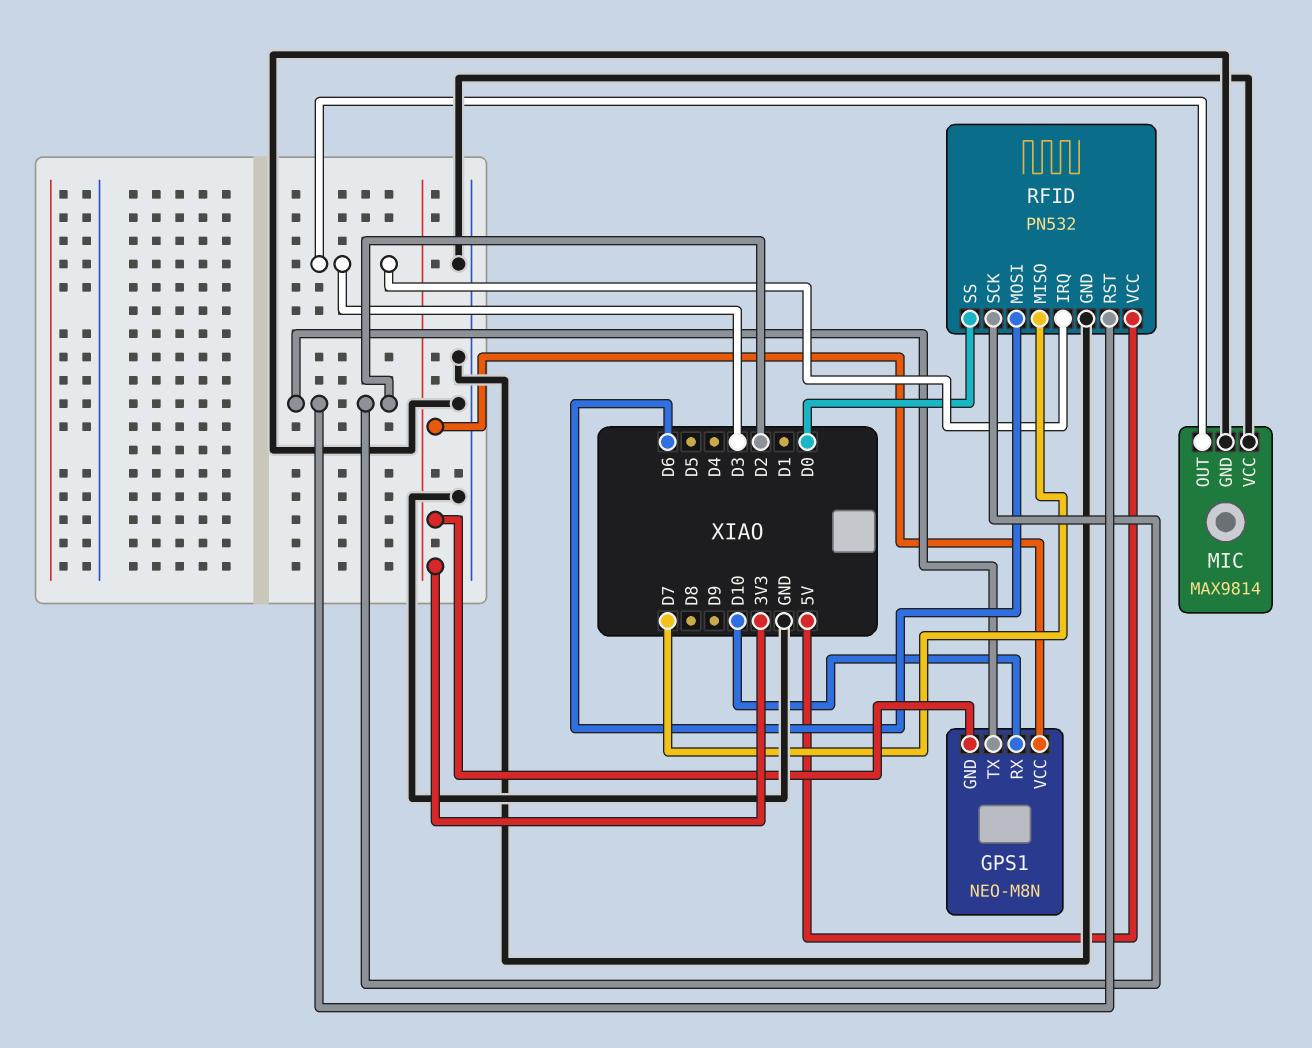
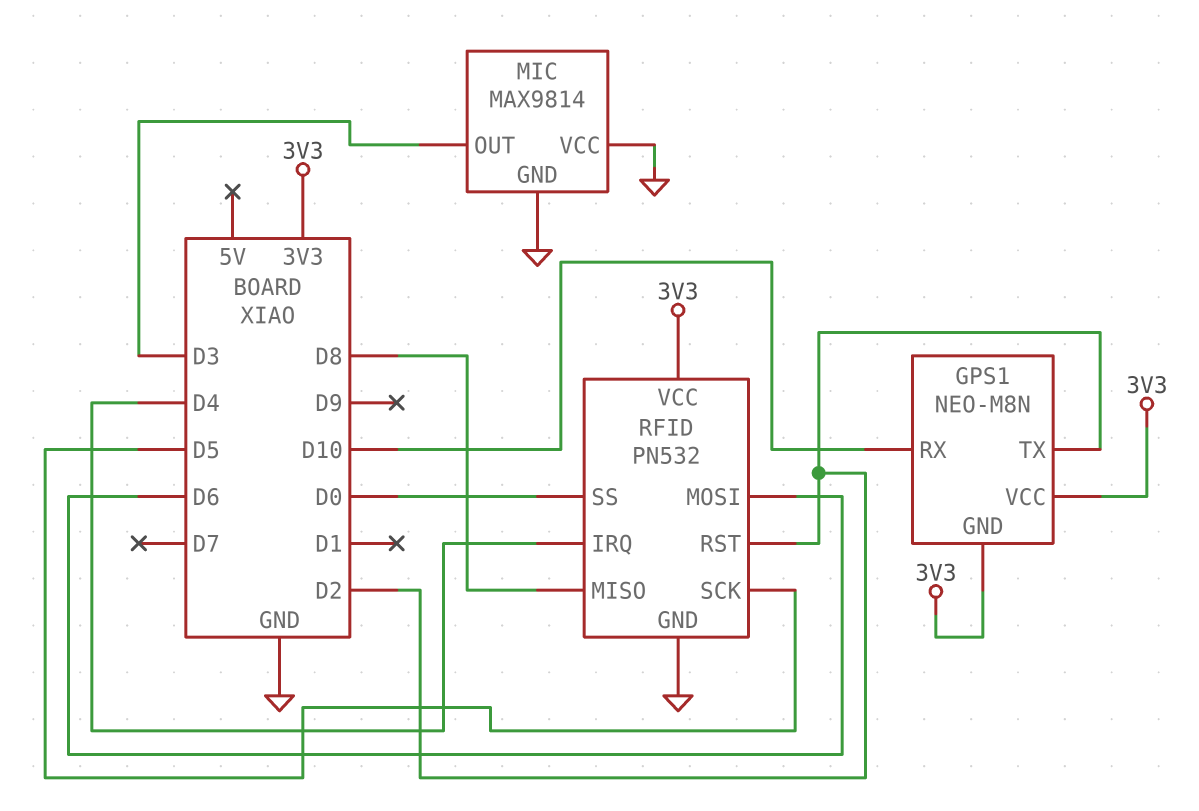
RFID pin IRQ: D3 -> D4
RFID pin MISO: D7 -> D8
RFID pin SCK: D2 -> D5
RFID pin VCC: 5V -> 3V3

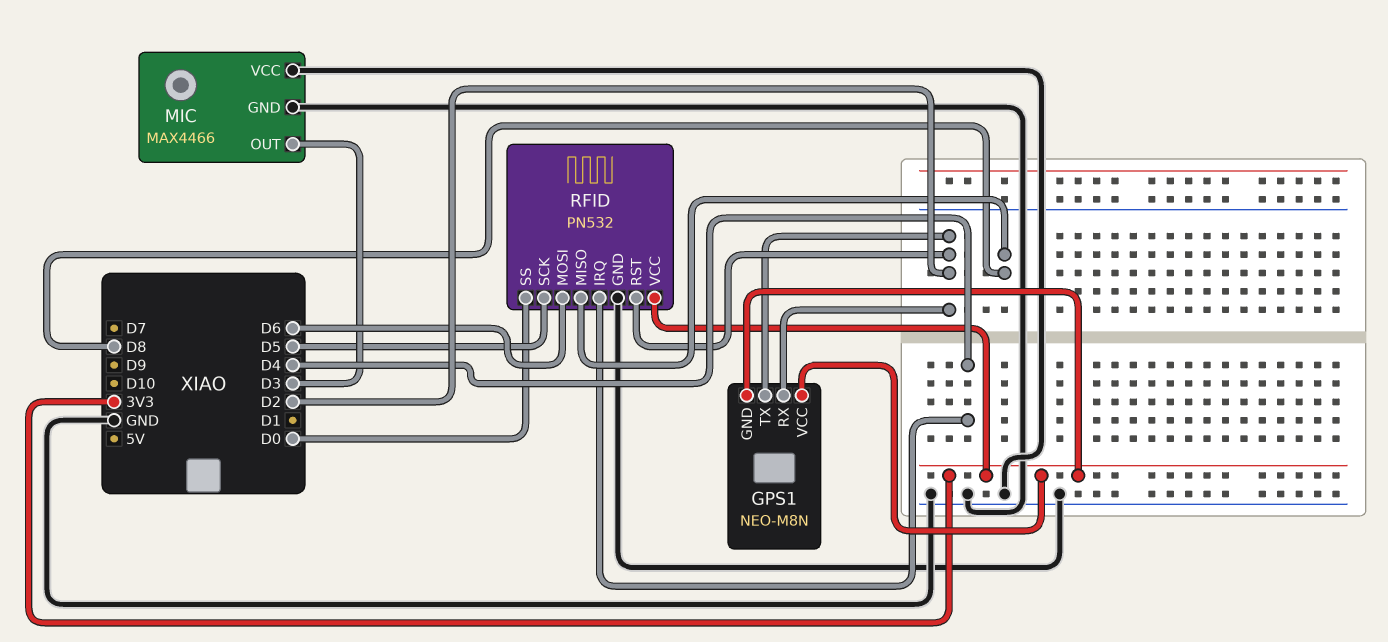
GPS1 pin RX: D10 -> D2
MIC: MAX9814 -> MAX4466

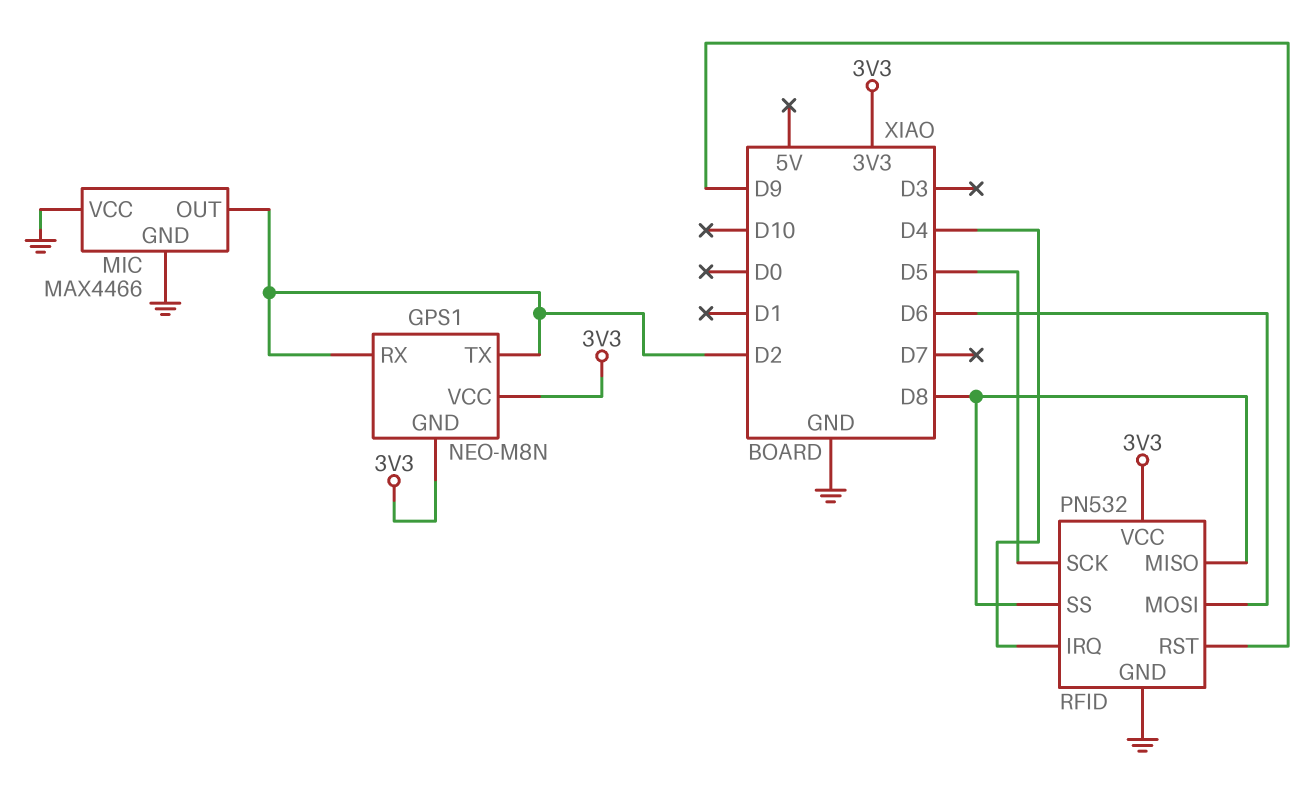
MIC pin OUT: D3 -> D2
RFID pin RST: D2 -> D9
RFID pin SS: D0 -> D8

